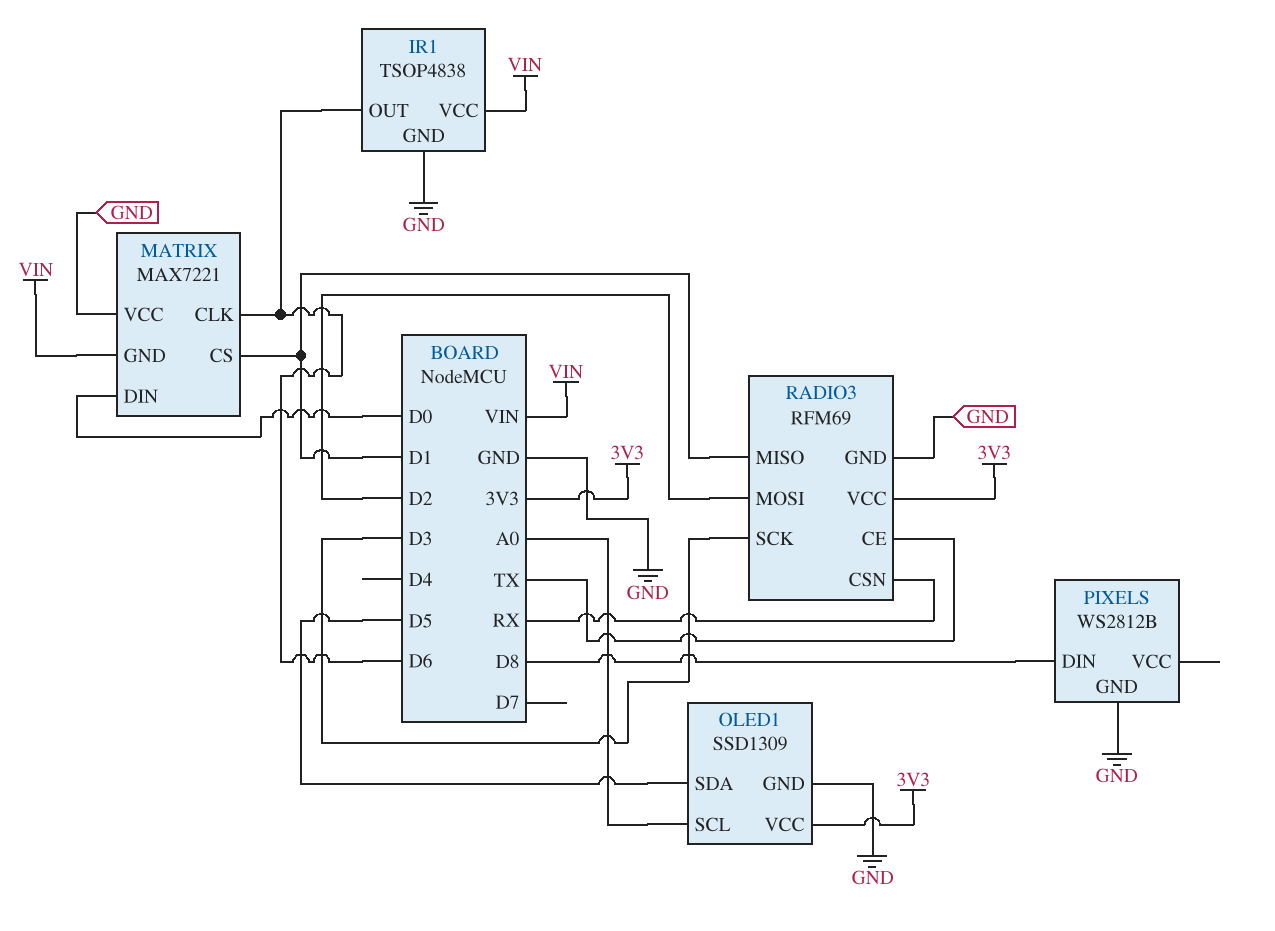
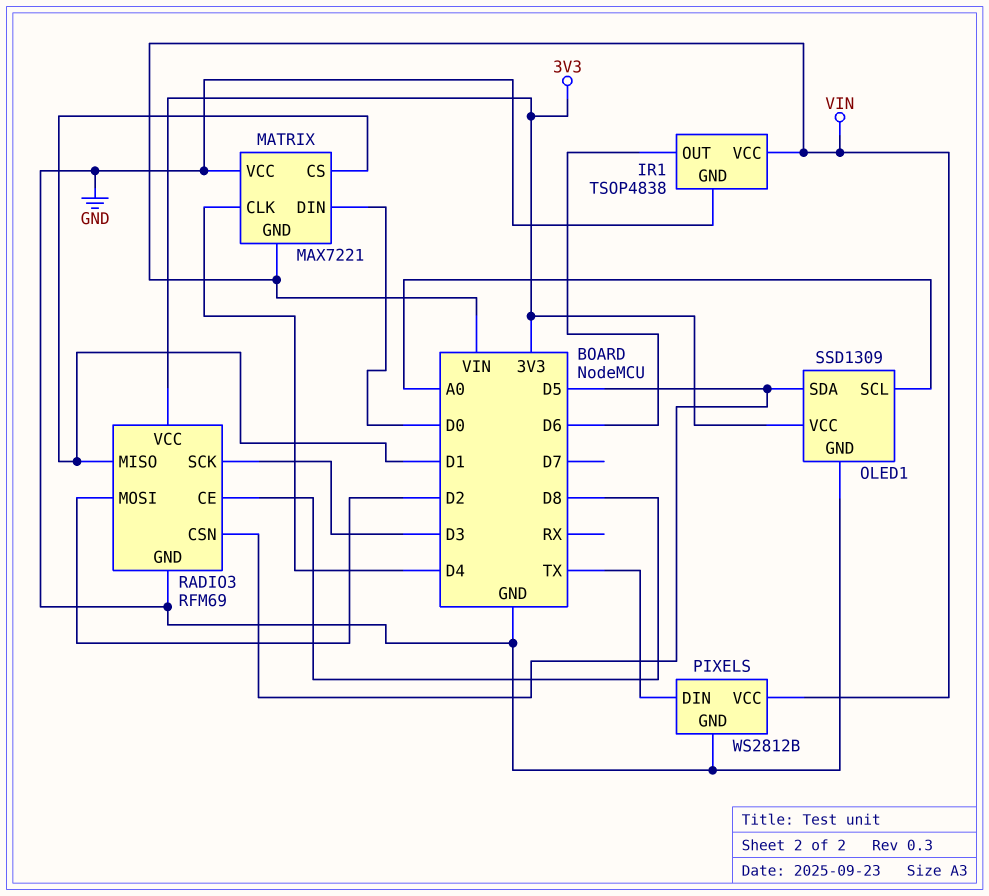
MATRIX pin CLK: D6 -> D4
PIXELS pin DIN: D8 -> TX
PIXELS pin VCC: none -> VIN
RADIO3 pin CE: TX -> D8
RADIO3 pin CSN: RX -> D5

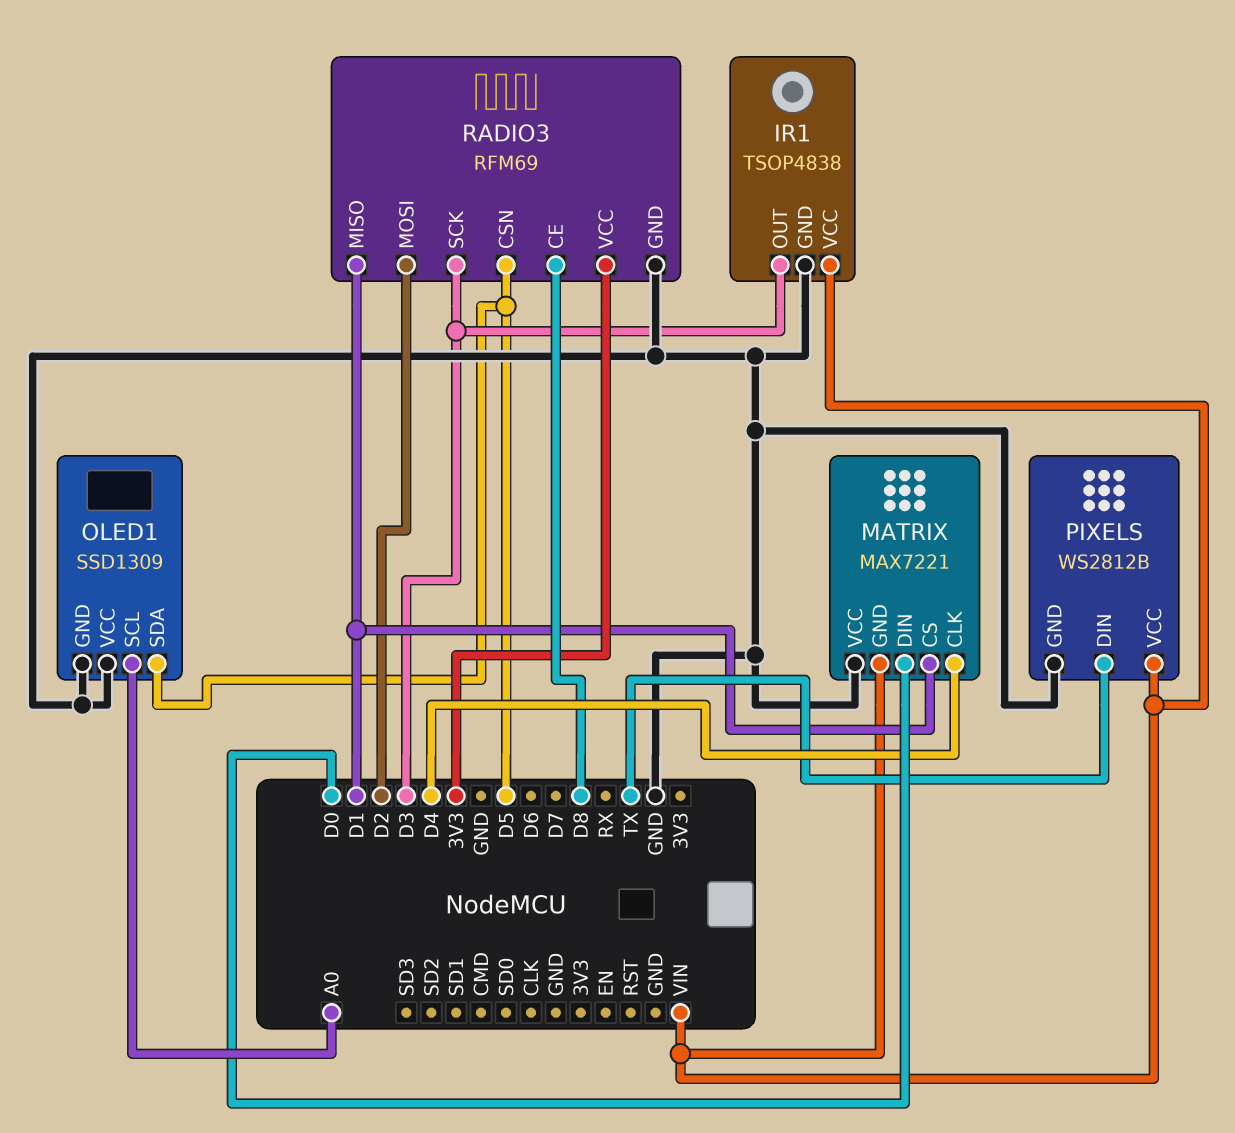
IR1 pin OUT: D6 -> D3
OLED1 pin VCC: 3V3 -> GND

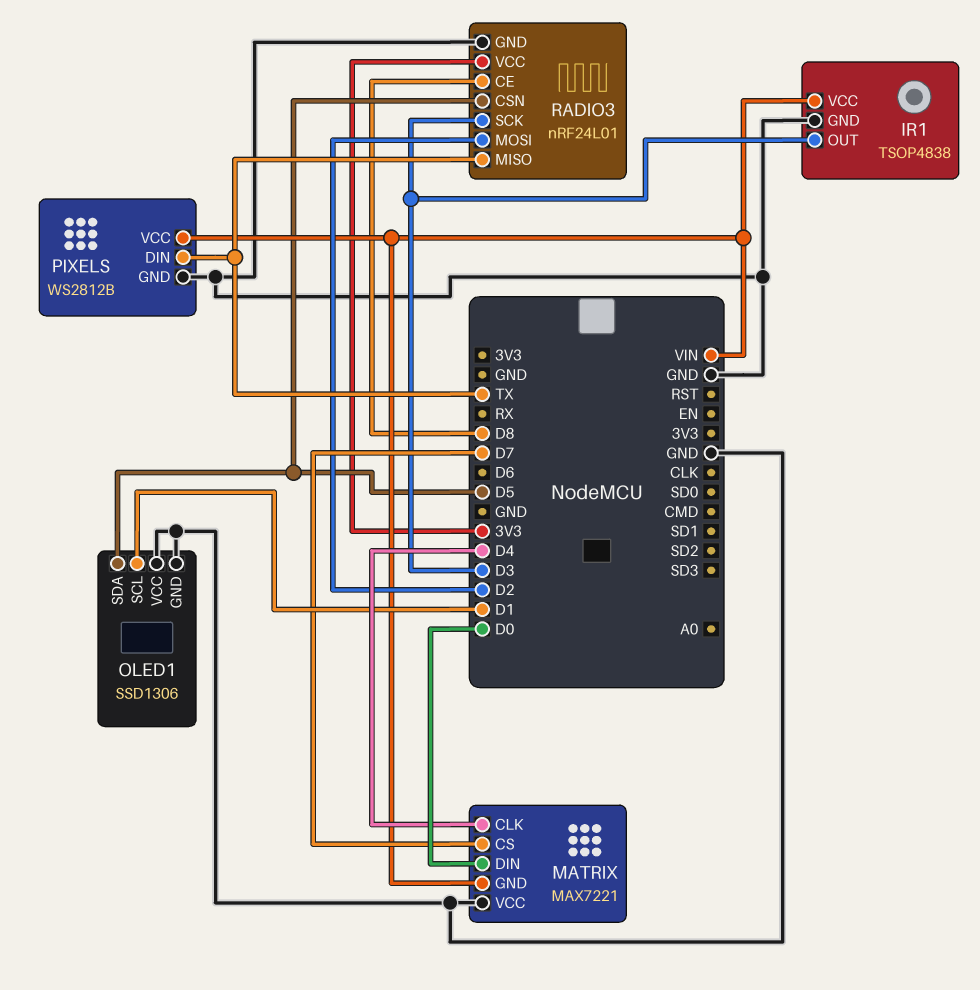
MATRIX pin CS: D1 -> D7
OLED1: SSD1309 -> SSD1306
OLED1 pin SCL: A0 -> D1
RADIO3: RFM69 -> nRF24L01
RADIO3 pin MISO: D1 -> TX

